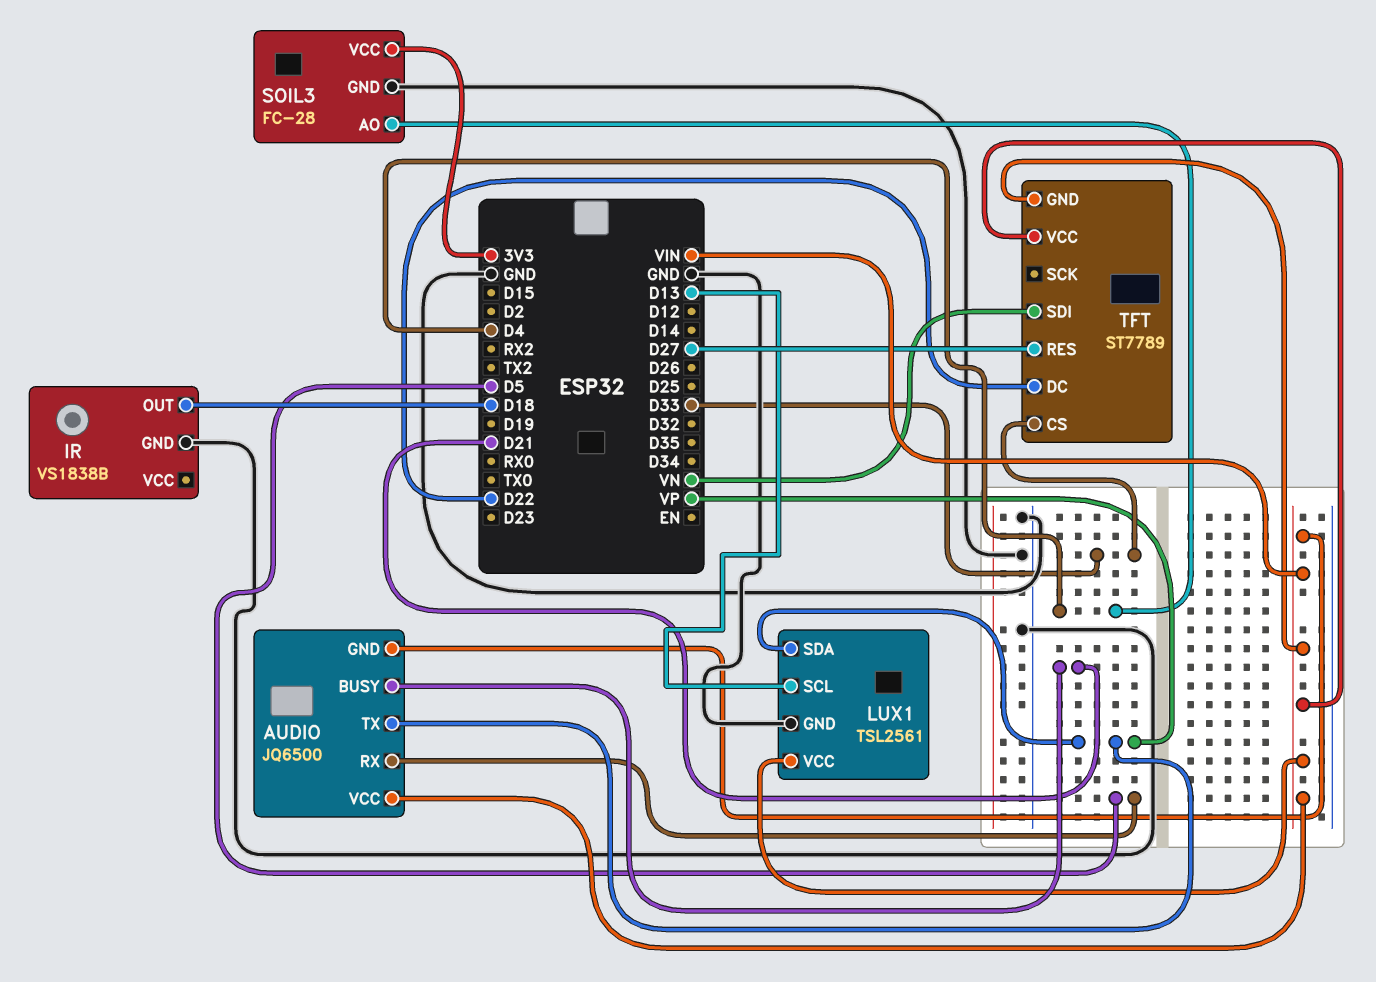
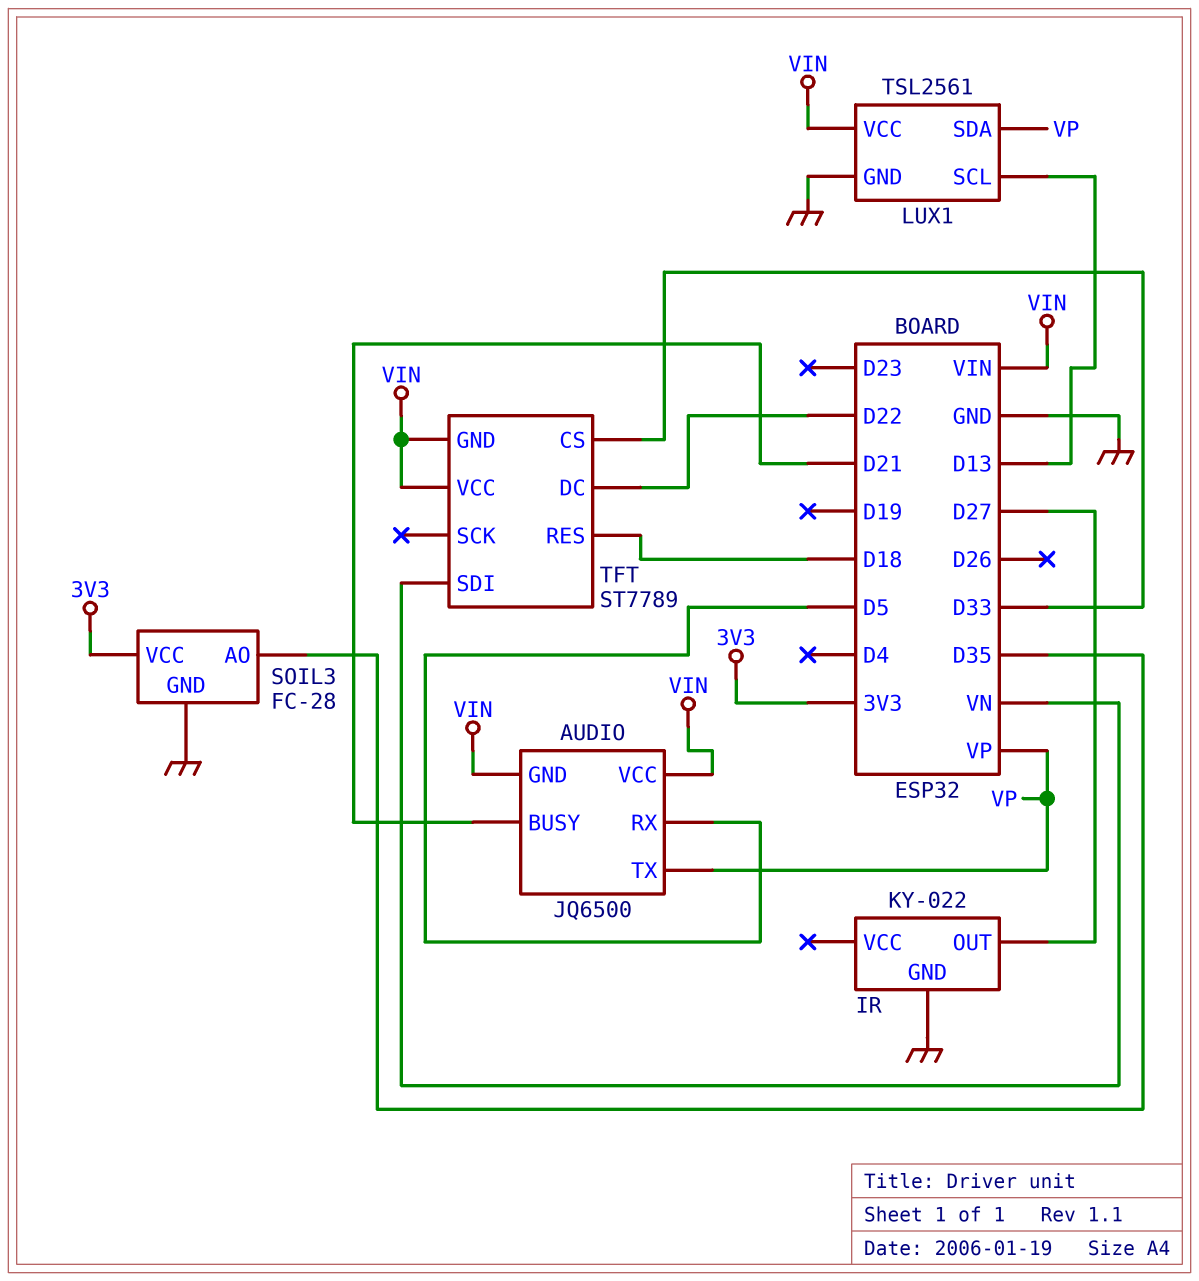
IR: VS1838B -> KY-022
IR pin OUT: D18 -> D27
SOIL3 pin AO: D4 -> D35
TFT pin RES: D27 -> D18

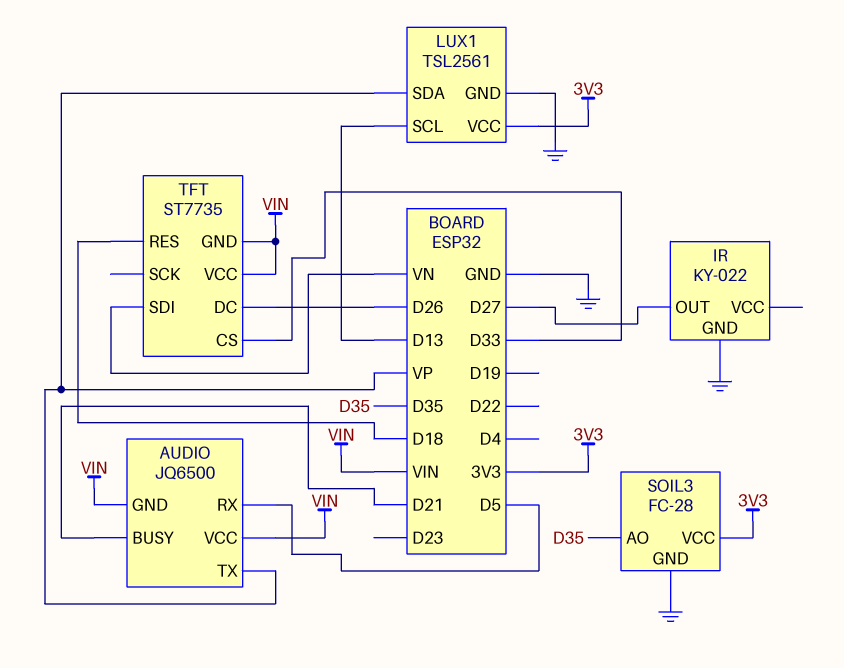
LUX1 pin VCC: VIN -> 3V3
TFT: ST7789 -> ST7735
TFT pin DC: D22 -> D26

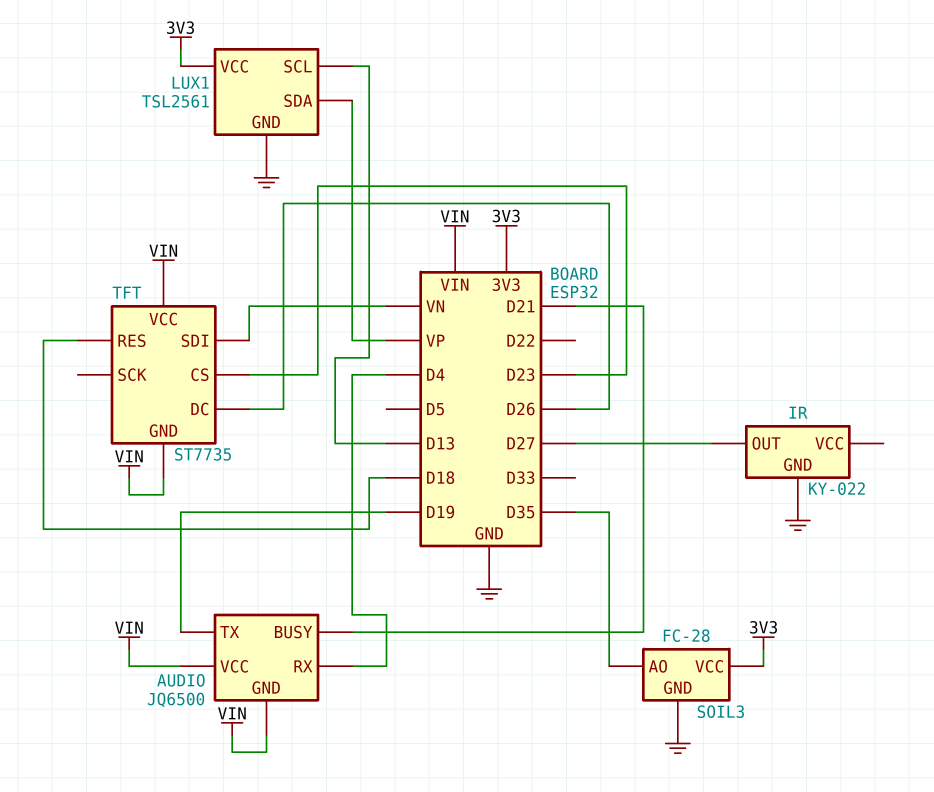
AUDIO pin RX: D5 -> D4
AUDIO pin TX: VP -> D19
TFT pin CS: D33 -> D23

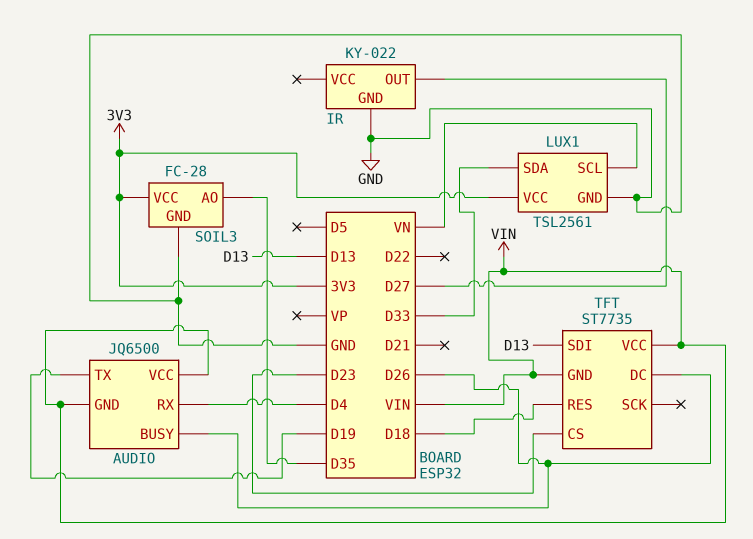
AUDIO pin BUSY: D21 -> D26
LUX1 pin SCL: D13 -> VN
LUX1 pin SDA: VP -> D33
TFT pin SDI: VN -> D13

